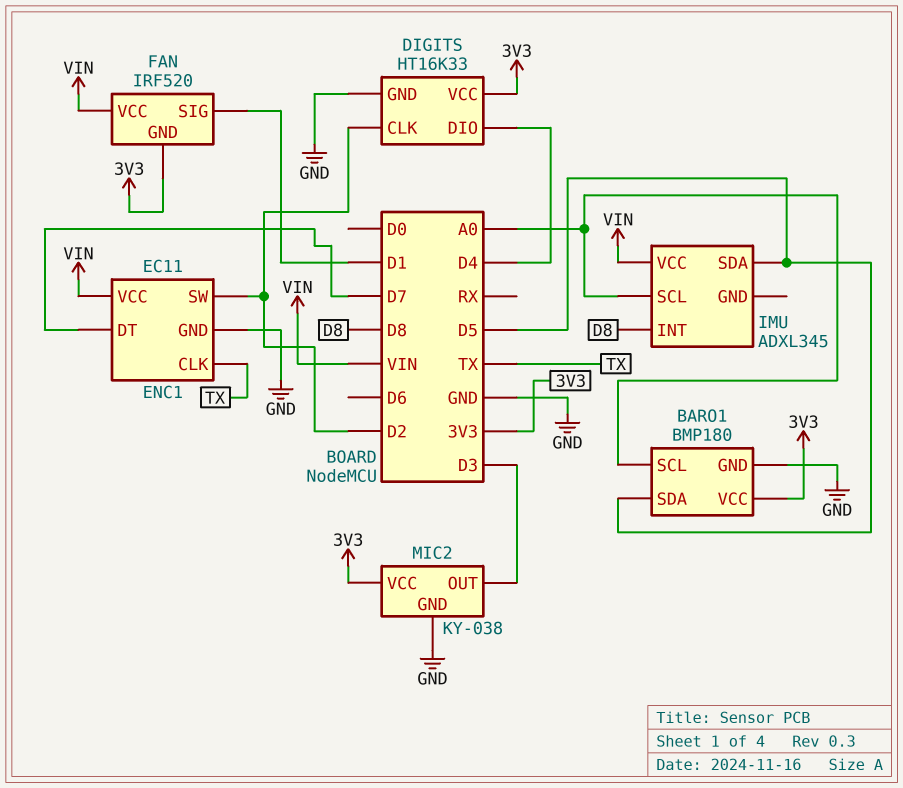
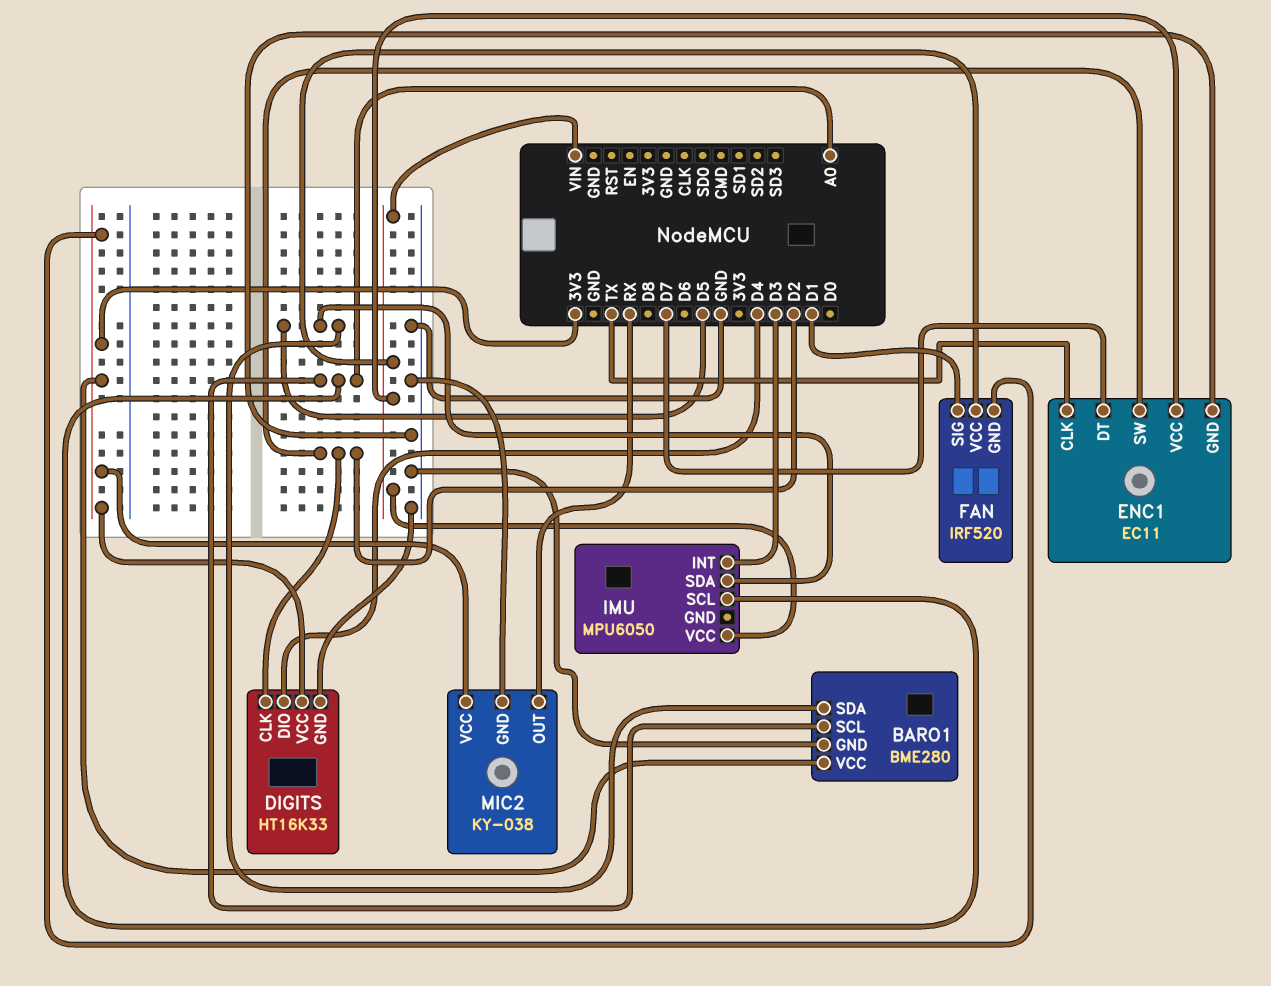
BARO1: BMP180 -> BME280
IMU: ADXL345 -> MPU6050
IMU pin INT: D8 -> D3
MIC2 pin OUT: D3 -> RX

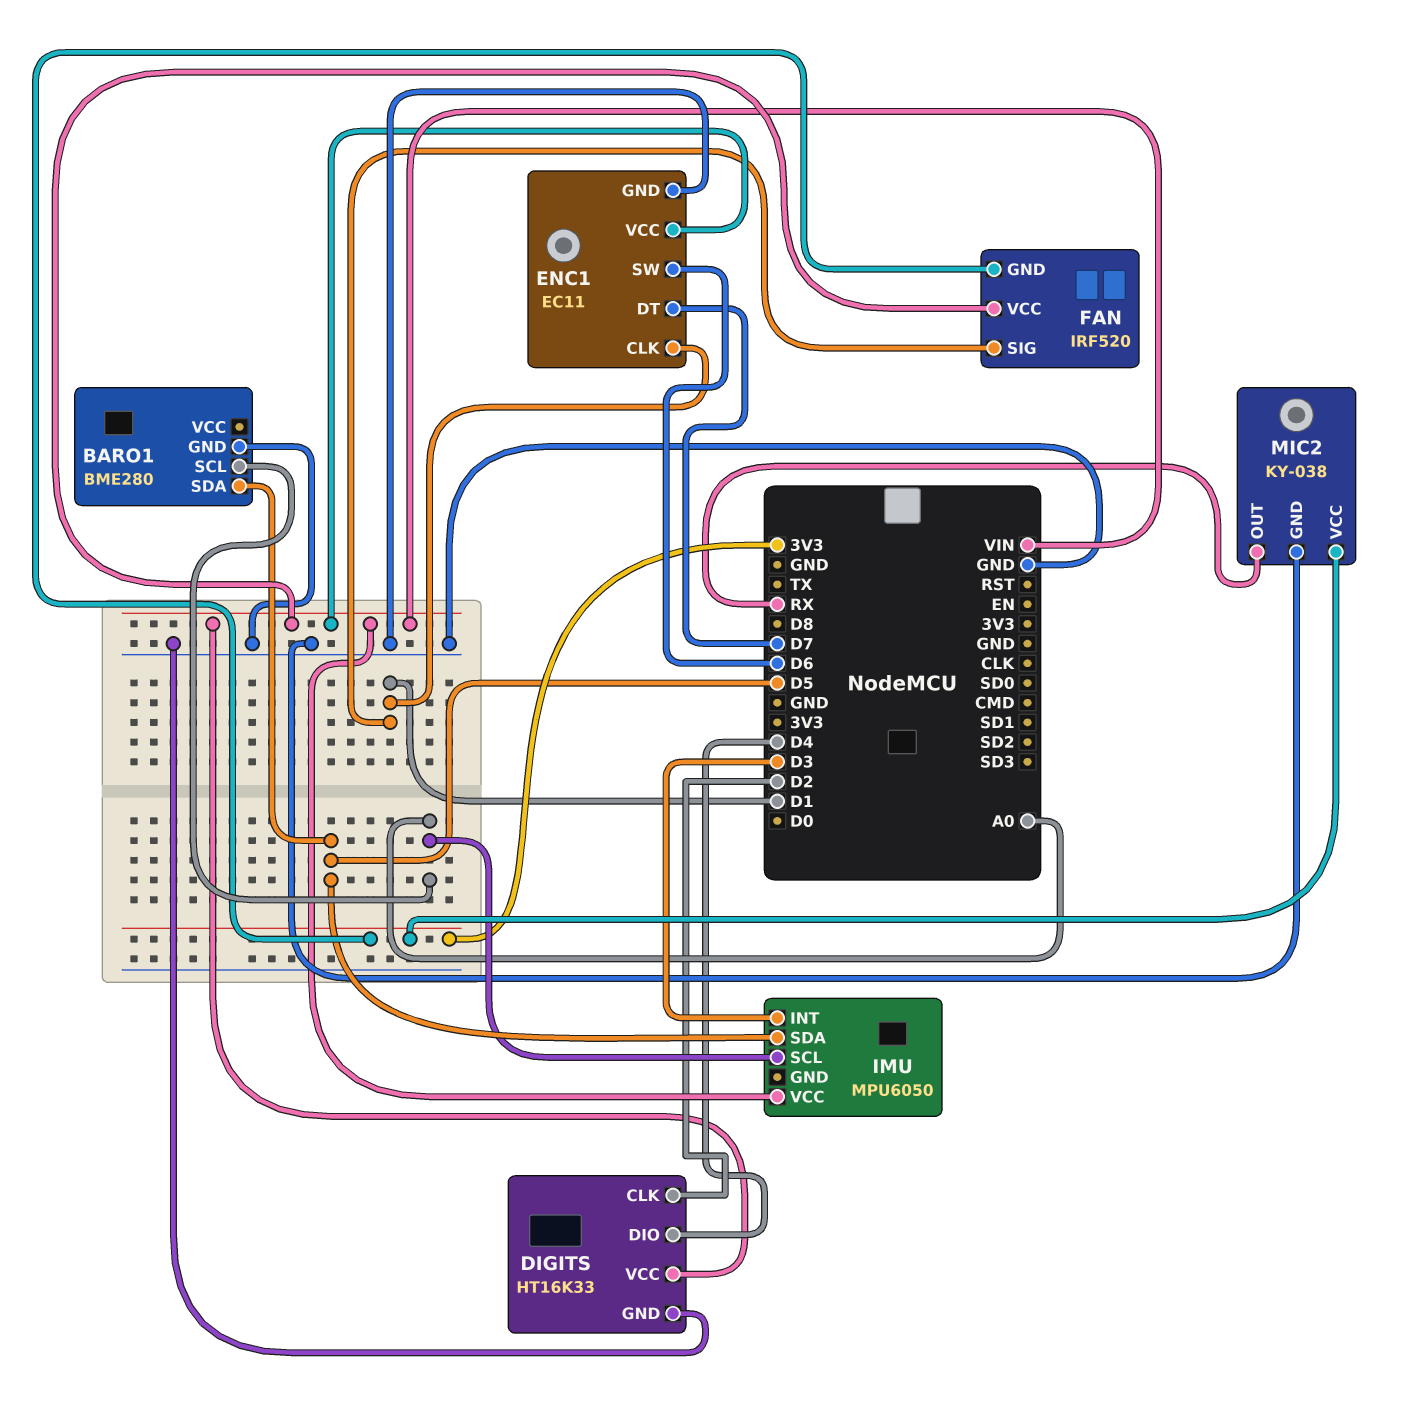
BARO1 pin VCC: 3V3 -> none
DIGITS pin VCC: 3V3 -> VIN
ENC1 pin CLK: TX -> D1
ENC1 pin SW: D2 -> D6

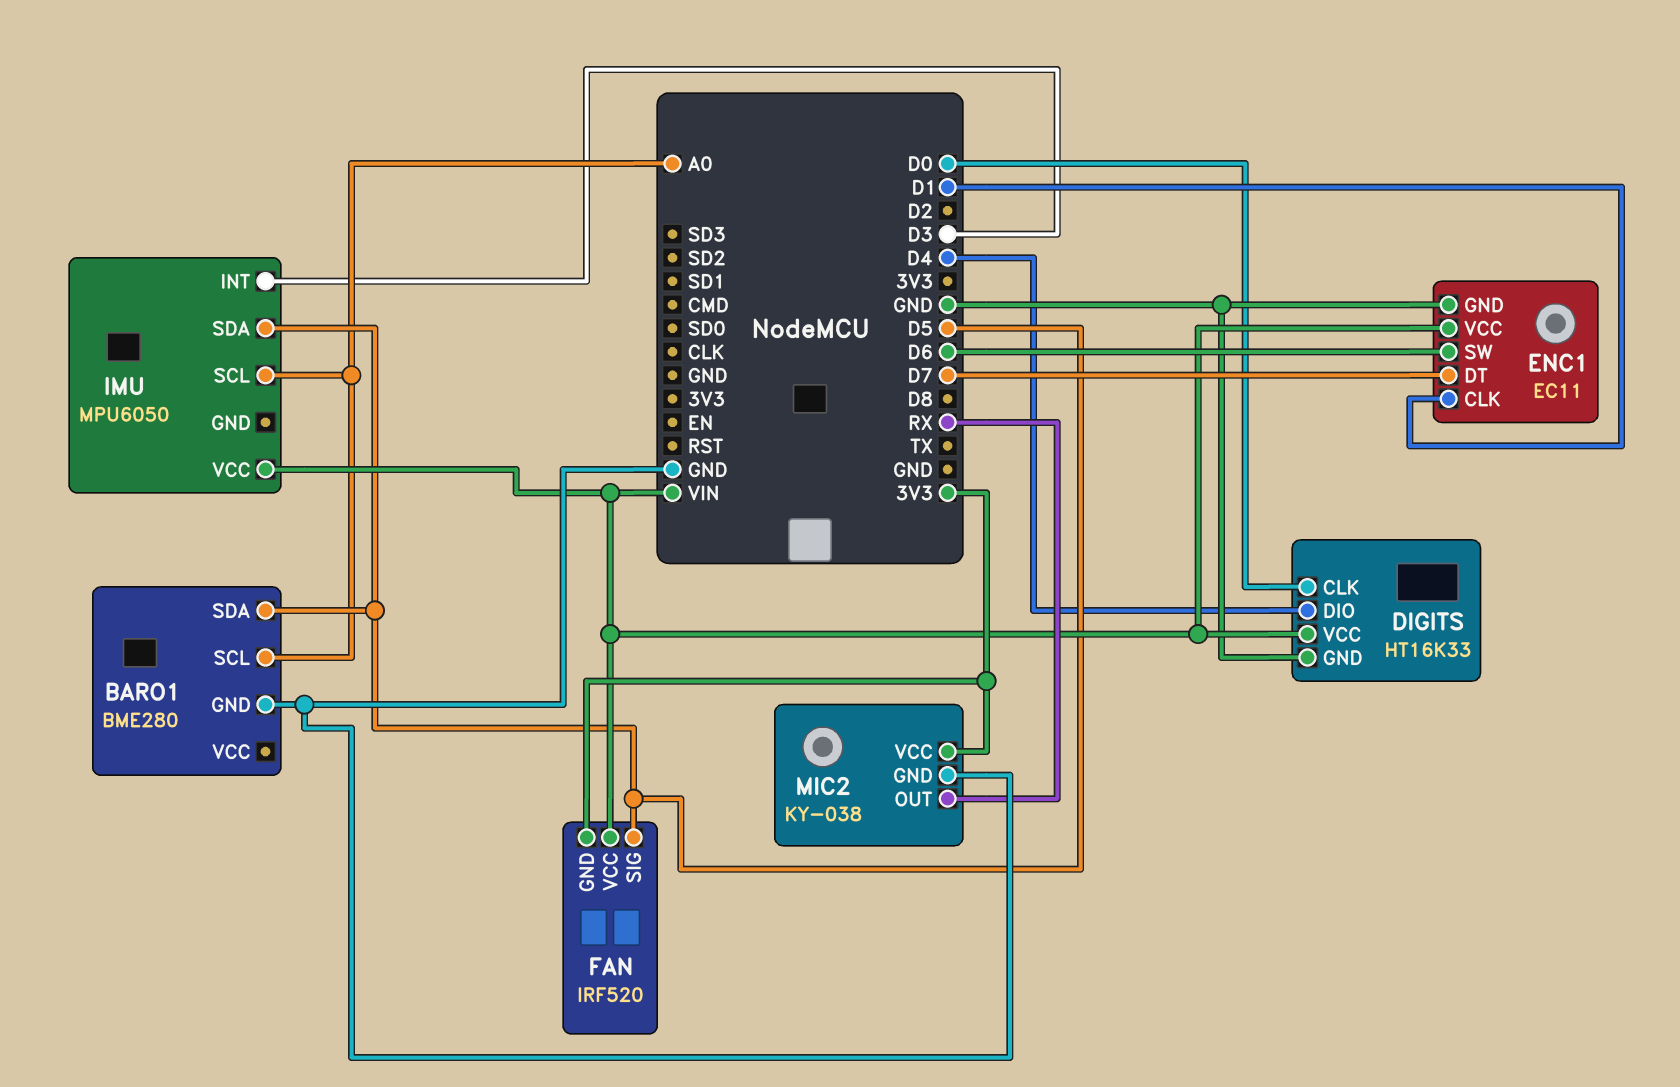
DIGITS pin CLK: D2 -> D0
FAN pin SIG: D1 -> D5

